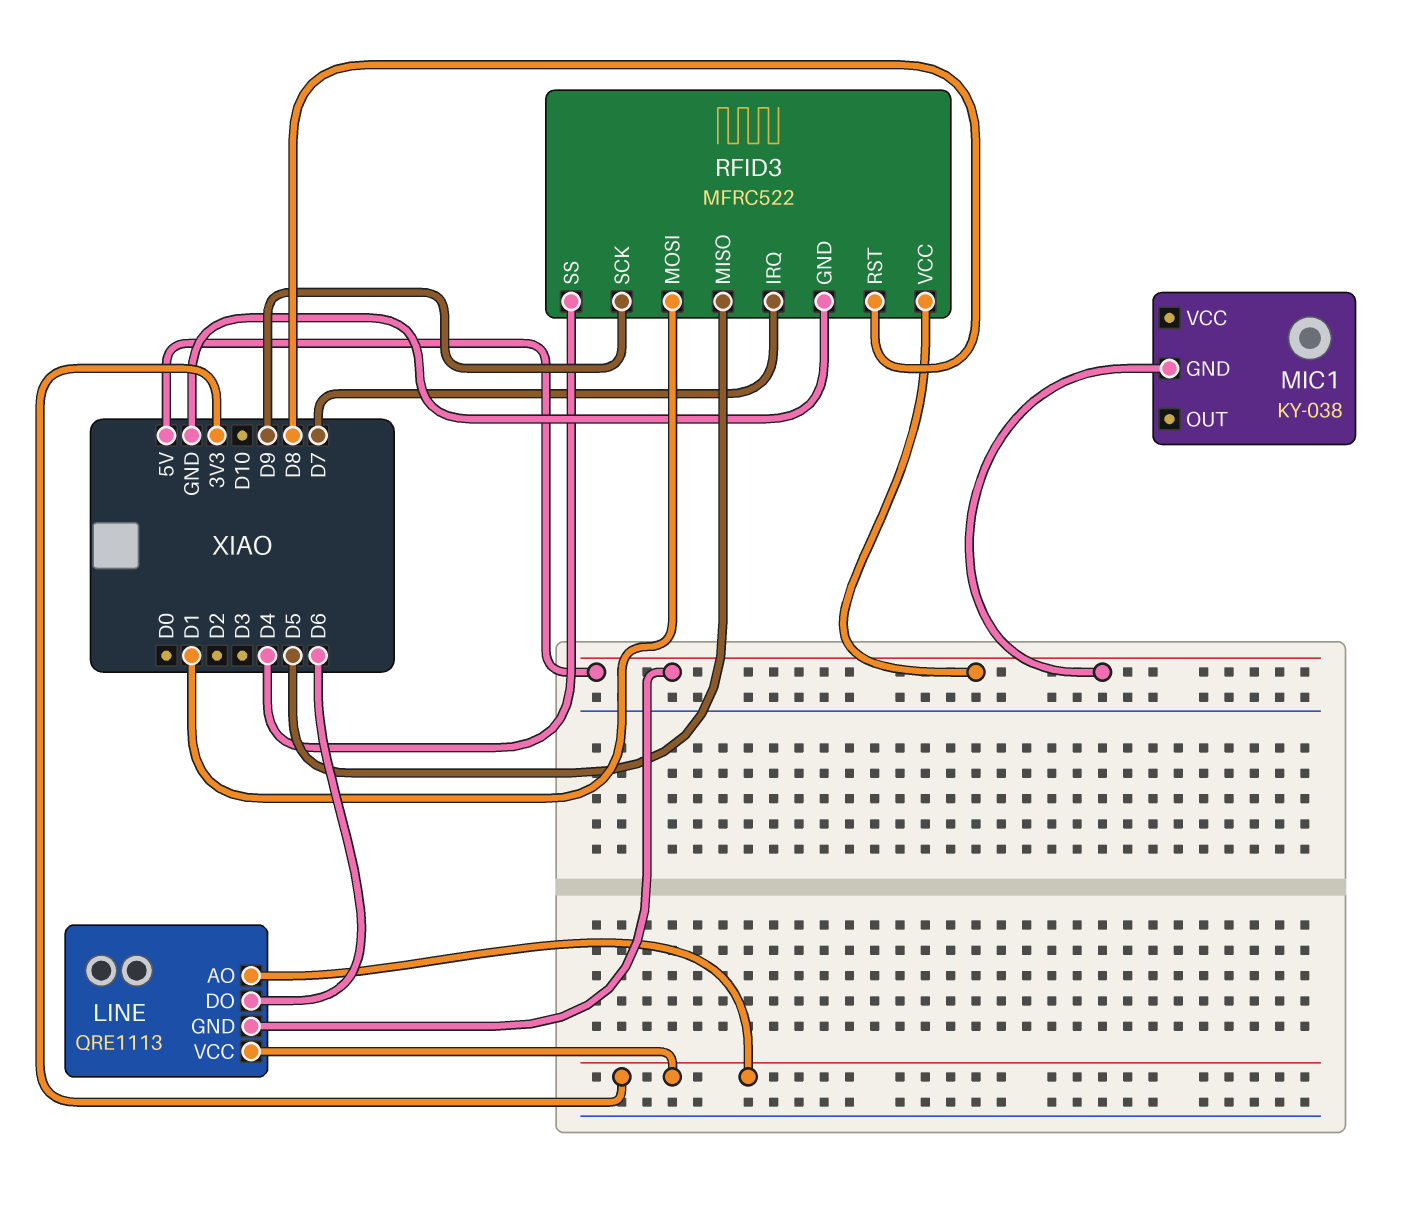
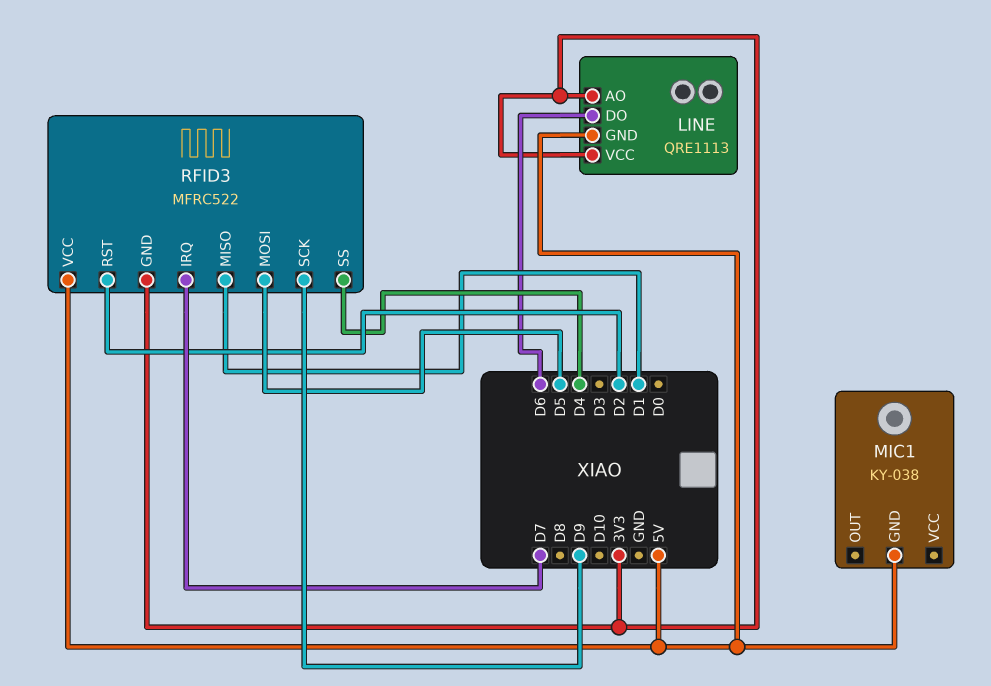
RFID3 pin GND: GND -> 3V3
RFID3 pin MISO: D5 -> D1
RFID3 pin MOSI: D1 -> D5
RFID3 pin RST: D8 -> D2

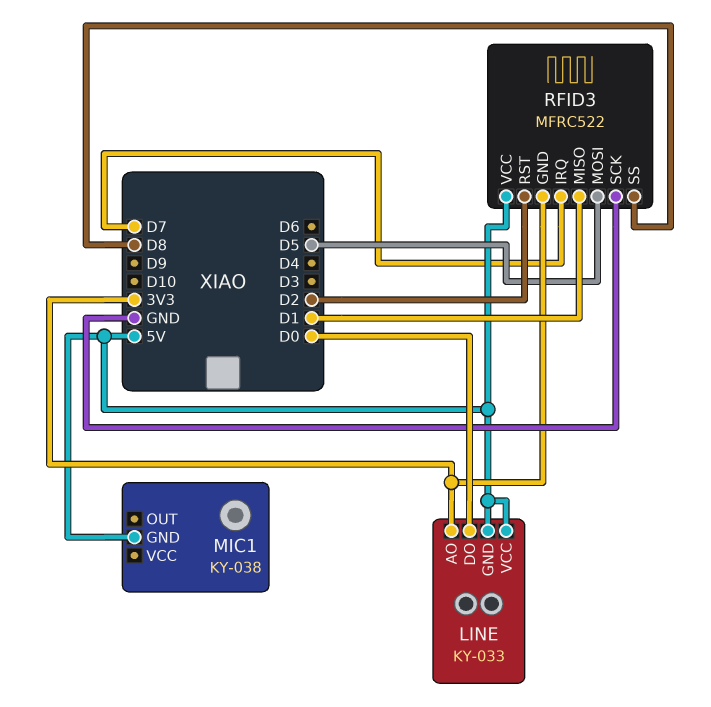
LINE: QRE1113 -> KY-033
LINE pin DO: D6 -> D0
LINE pin VCC: 3V3 -> 5V
RFID3 pin SCK: D9 -> GND
RFID3 pin SS: D4 -> D8

